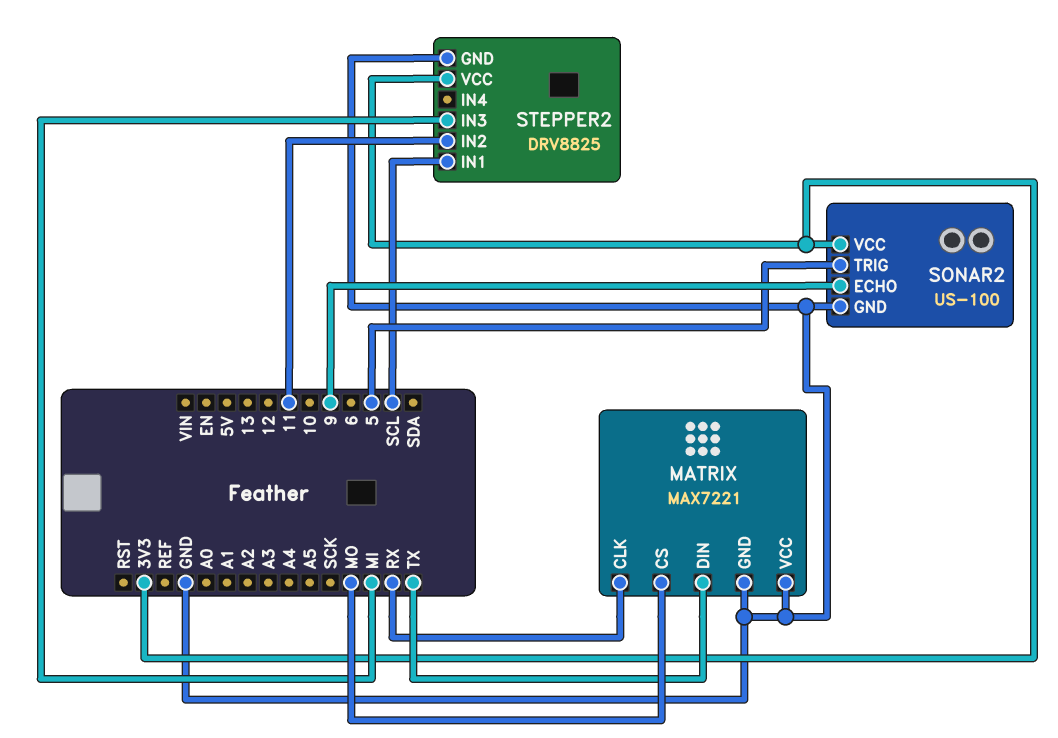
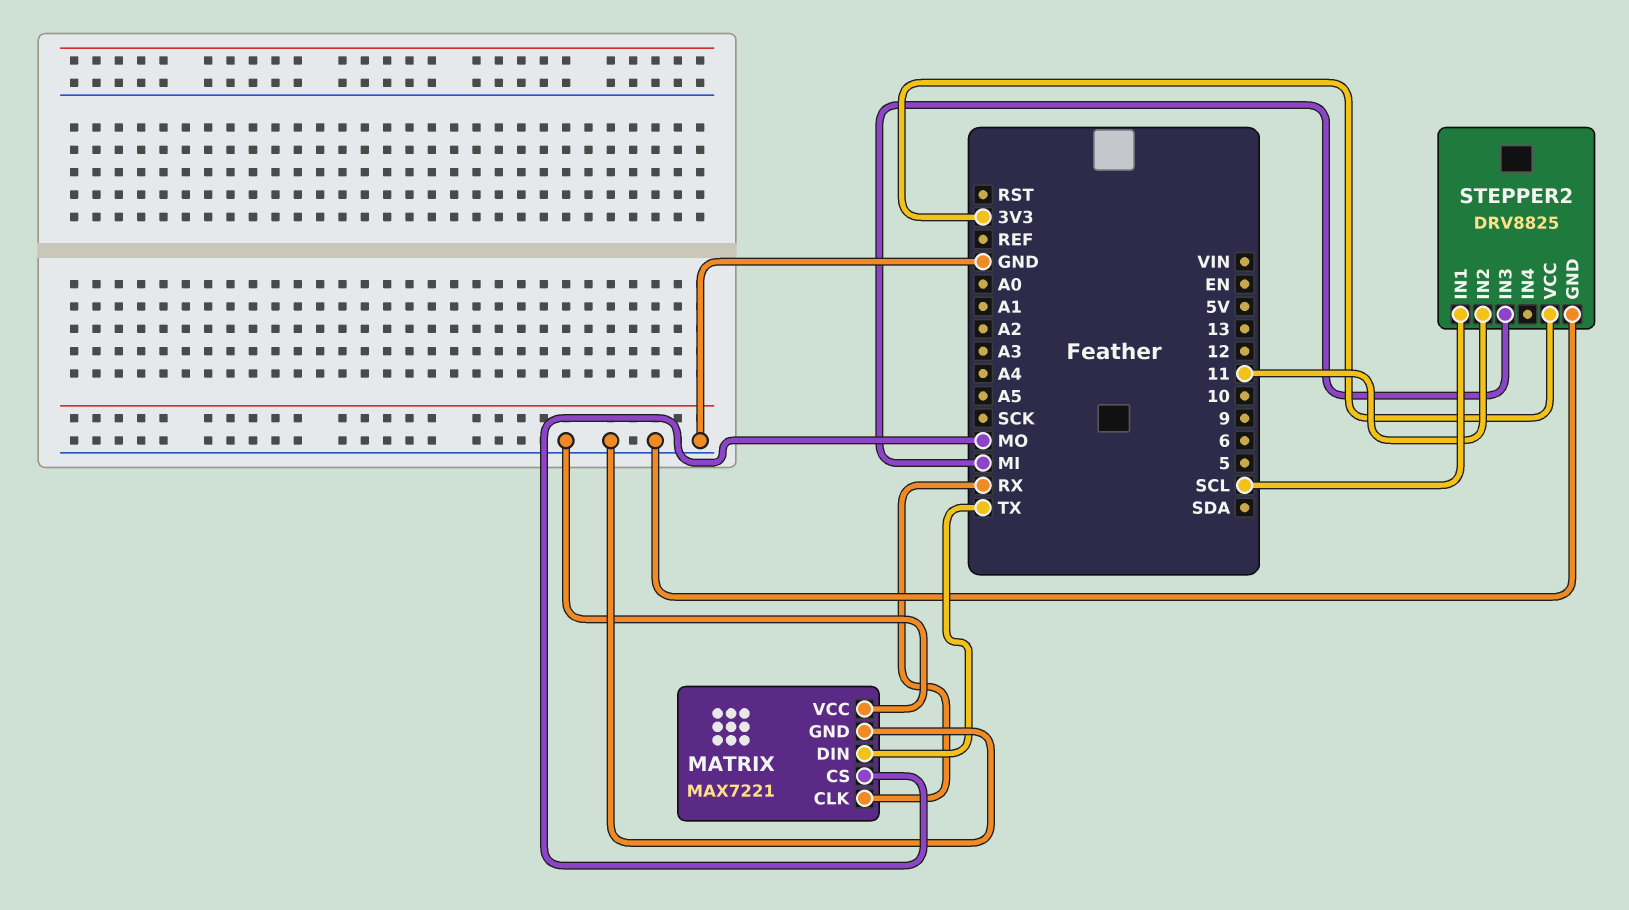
SONAR2: US-100 -> none
SONAR2 pin ECHO: 9 -> none
SONAR2 pin GND: GND -> none
SONAR2 pin TRIG: 5 -> none
SONAR2 pin VCC: 3V3 -> none

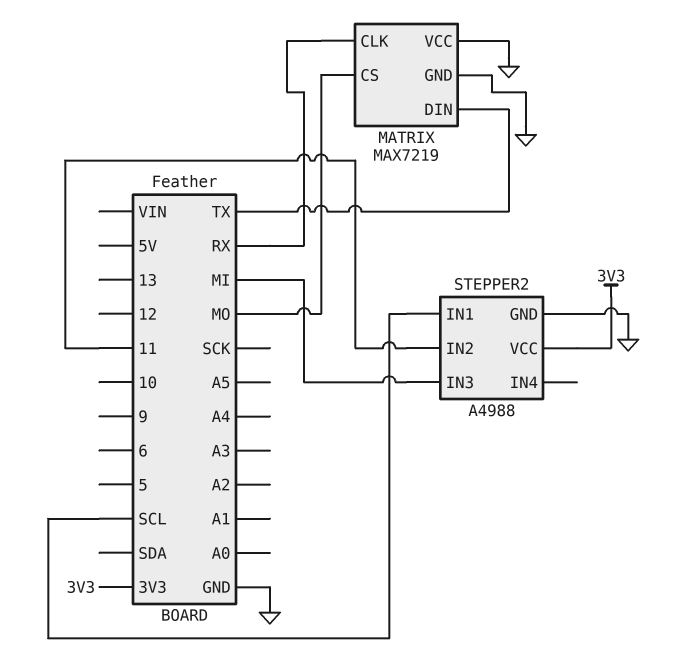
MATRIX: MAX7221 -> MAX7219
STEPPER2: DRV8825 -> A4988

